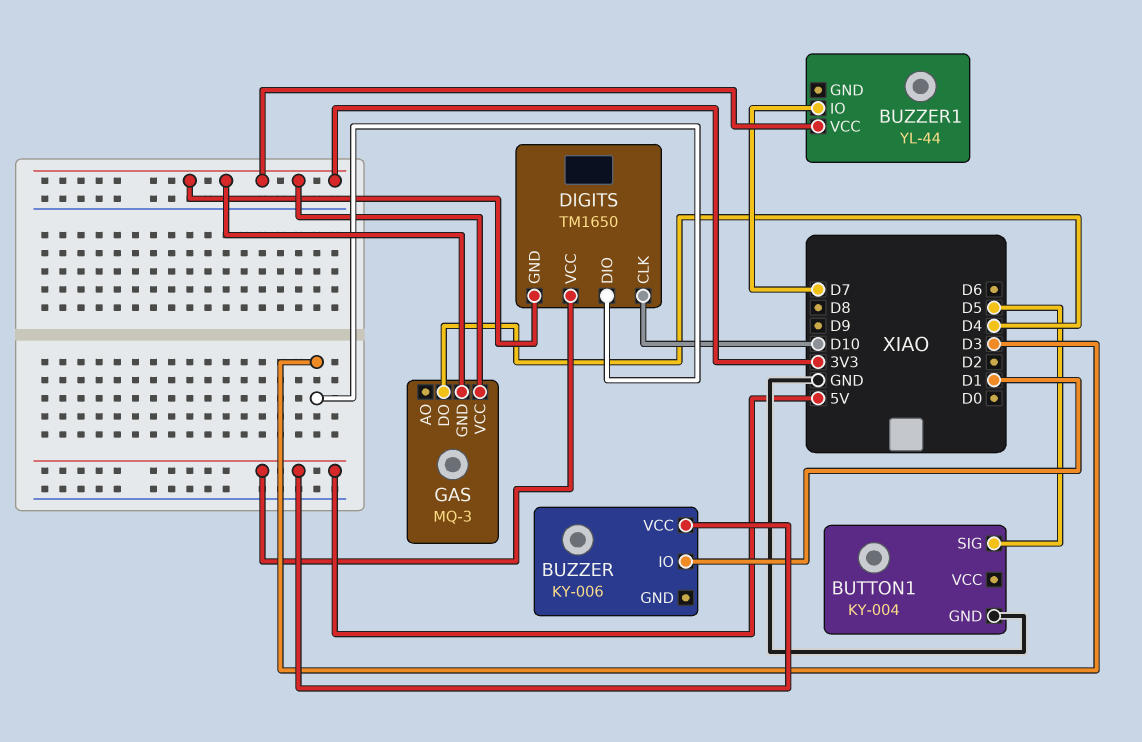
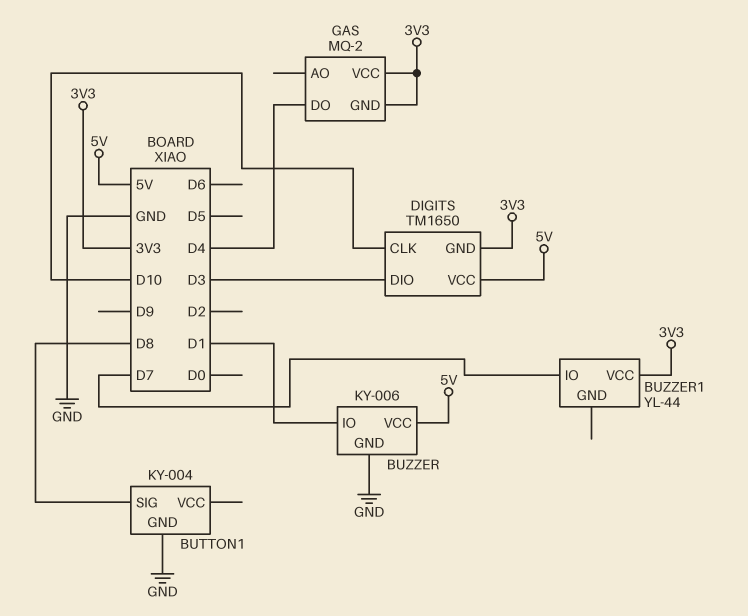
BUTTON1 pin SIG: D5 -> D8
BUZZER pin GND: none -> GND
GAS: MQ-3 -> MQ-2

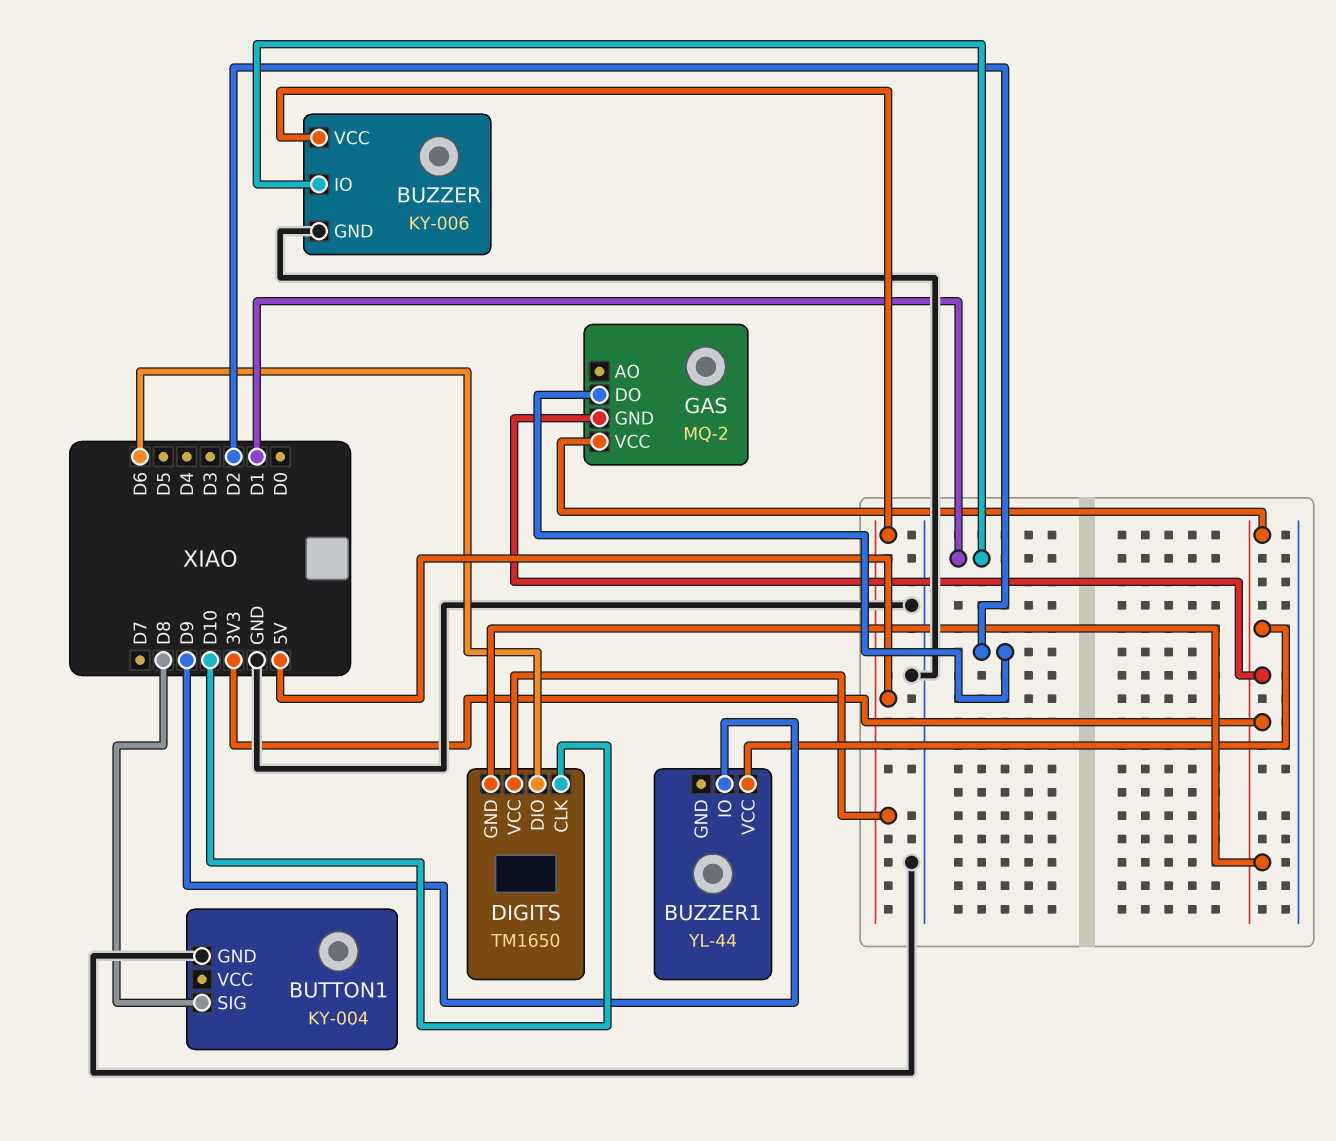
BUZZER1 pin IO: D7 -> D9
DIGITS pin DIO: D3 -> D6
GAS pin DO: D4 -> D2

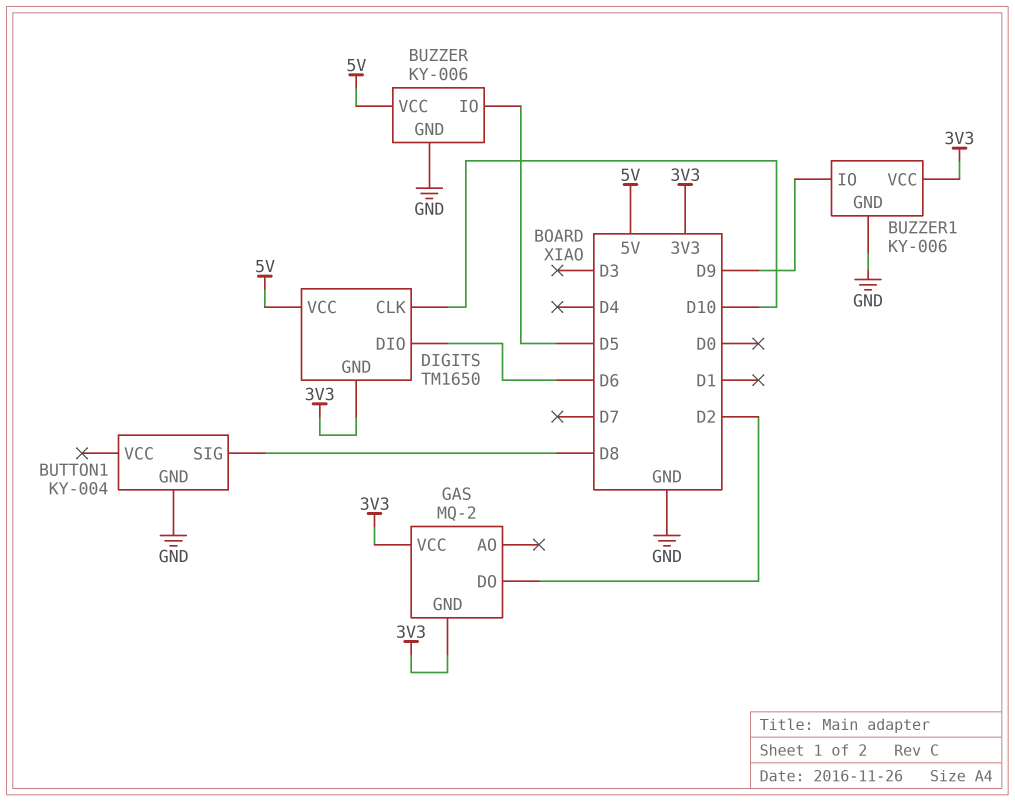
BUZZER pin IO: D1 -> D5
BUZZER1: YL-44 -> KY-006
BUZZER1 pin GND: none -> GND

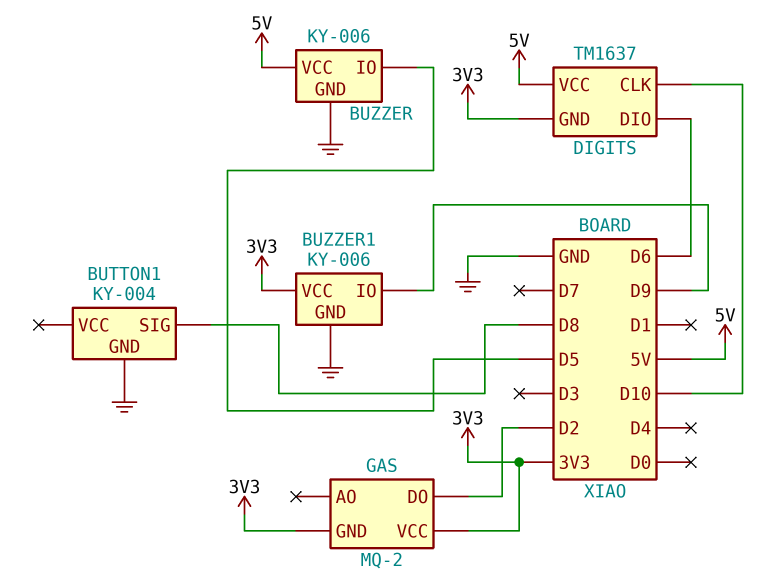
DIGITS: TM1650 -> TM1637

